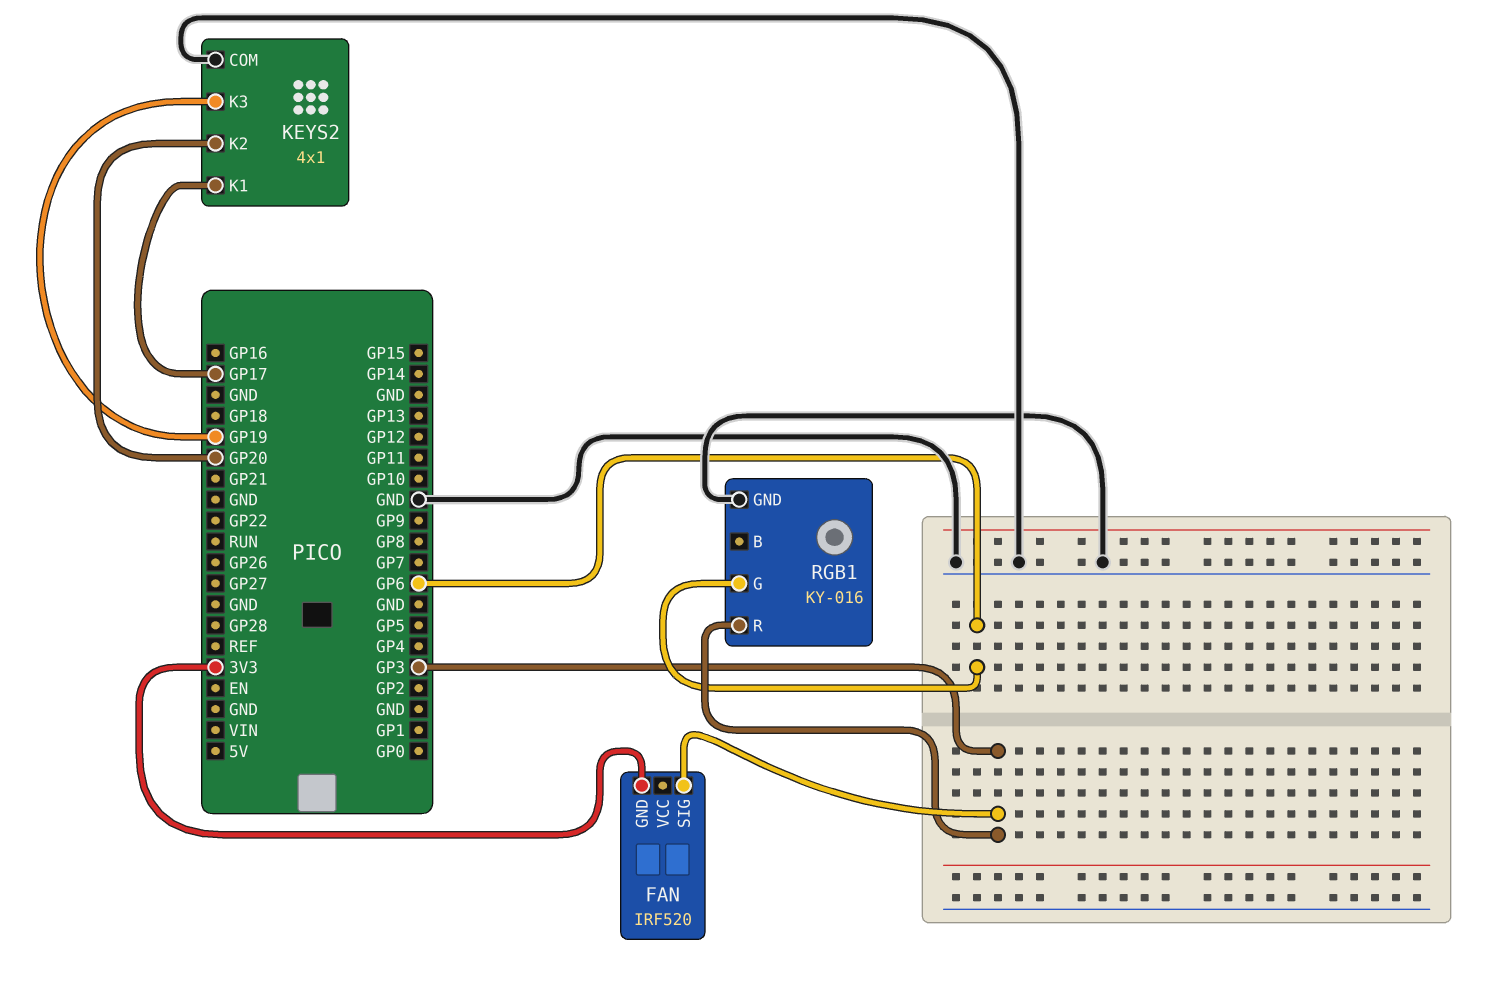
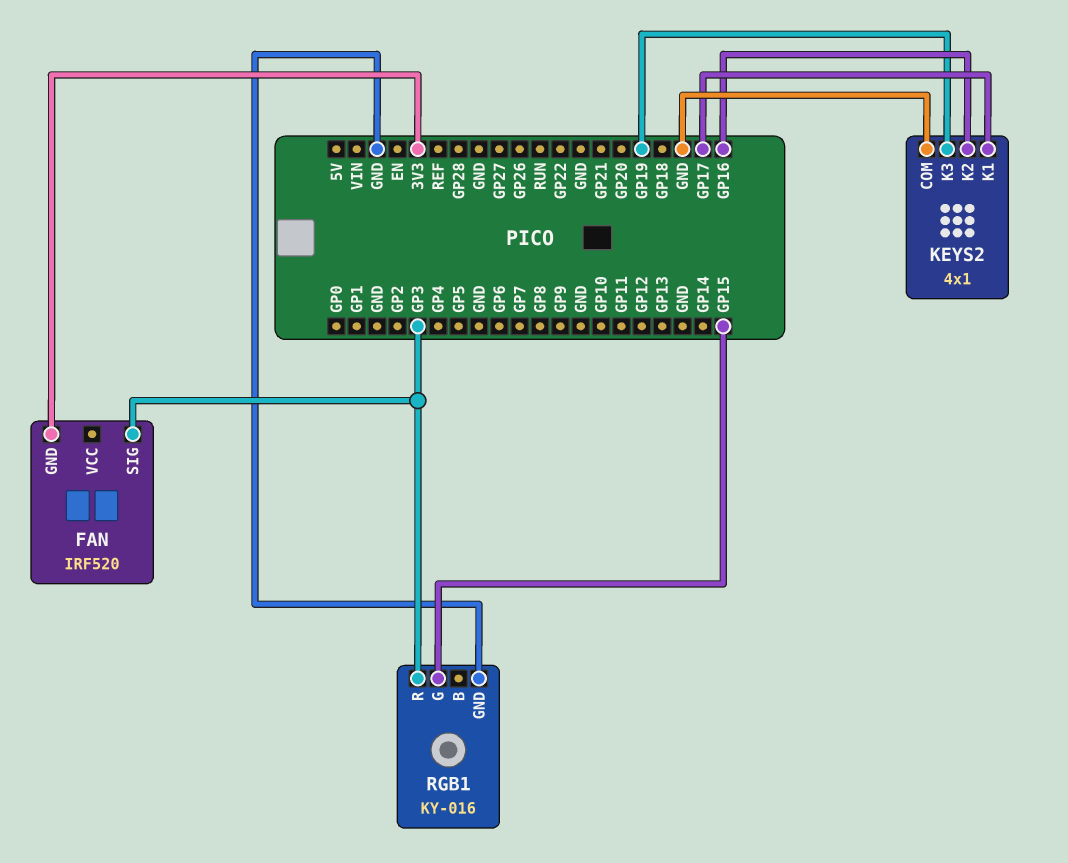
KEYS2 pin K2: GP20 -> GP16
RGB1 pin G: GP6 -> GP15

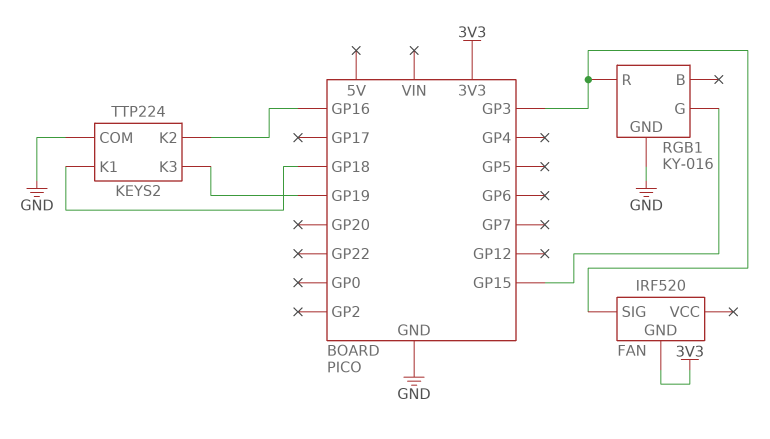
KEYS2: 4x1 -> TTP224
KEYS2 pin K1: GP17 -> GP18

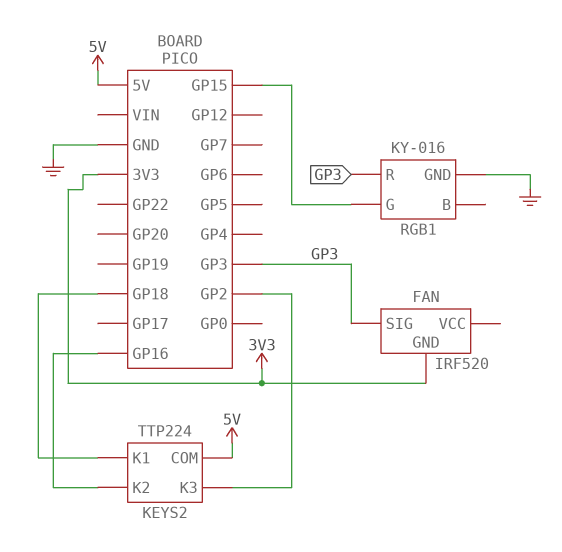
KEYS2 pin COM: GND -> 5V
KEYS2 pin K3: GP19 -> GP2

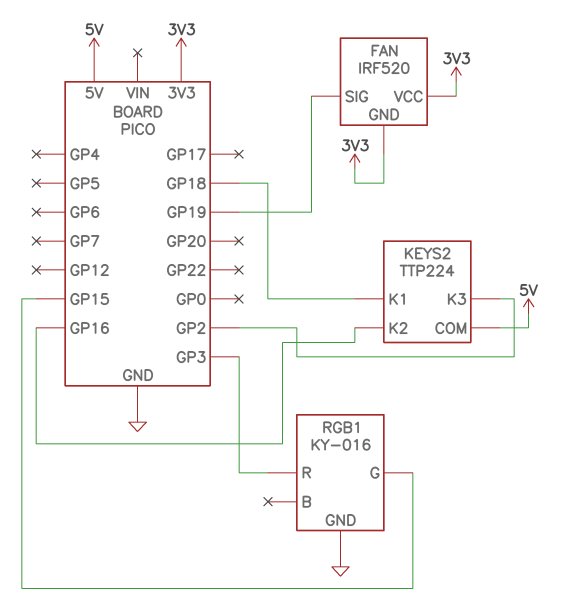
FAN pin SIG: GP3 -> GP19
FAN pin VCC: none -> 3V3

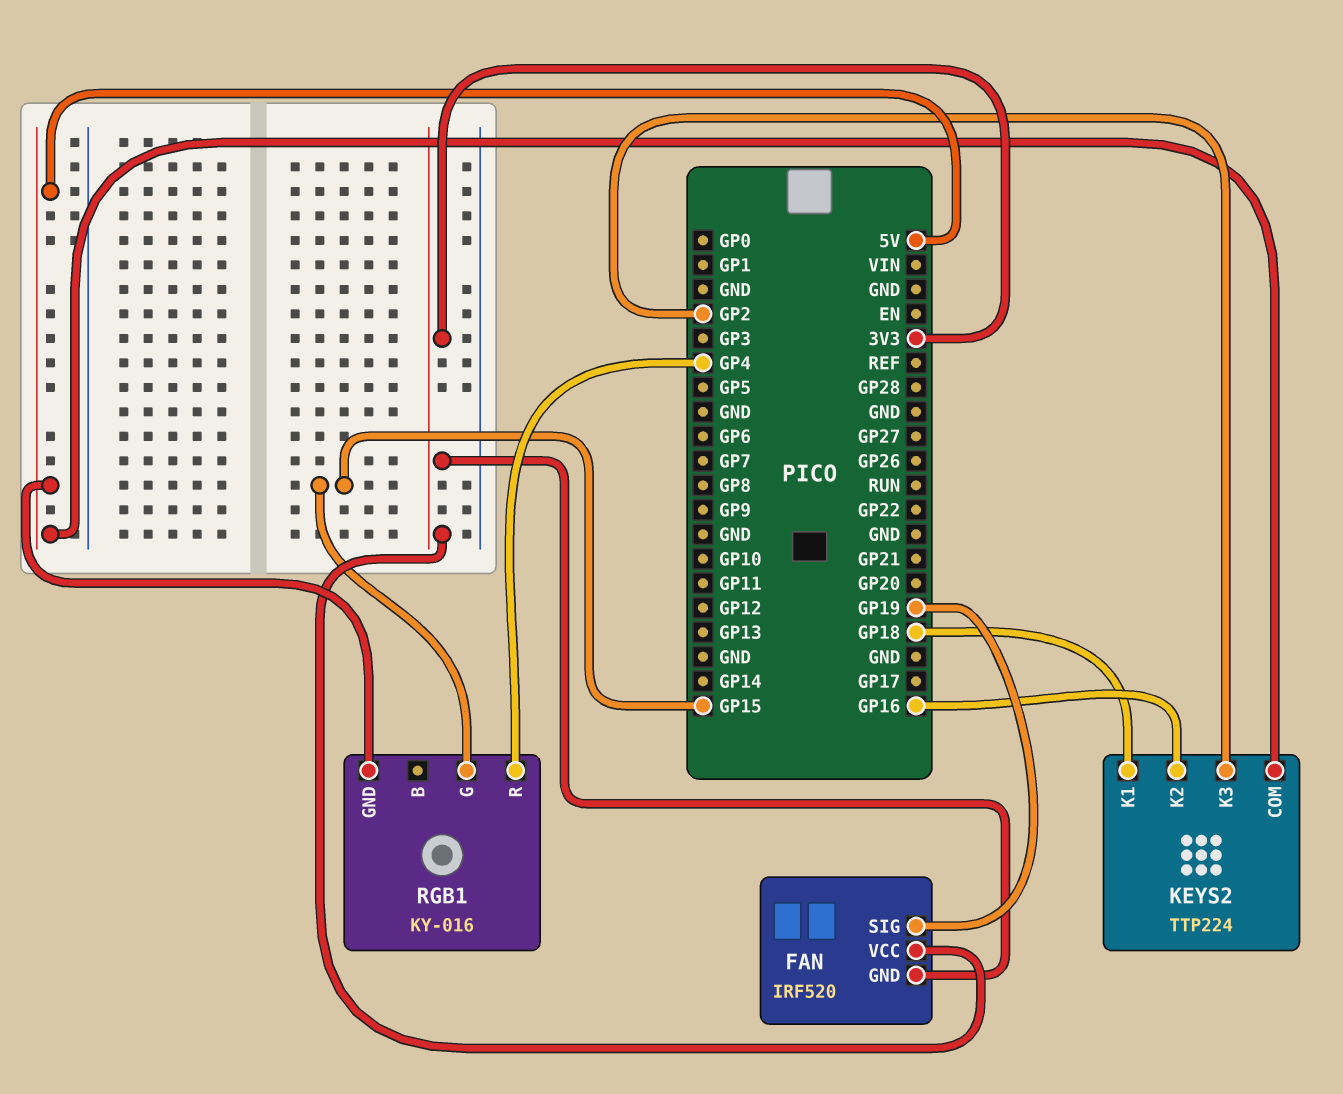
RGB1 pin GND: GND -> 5V
RGB1 pin R: GP3 -> GP4

